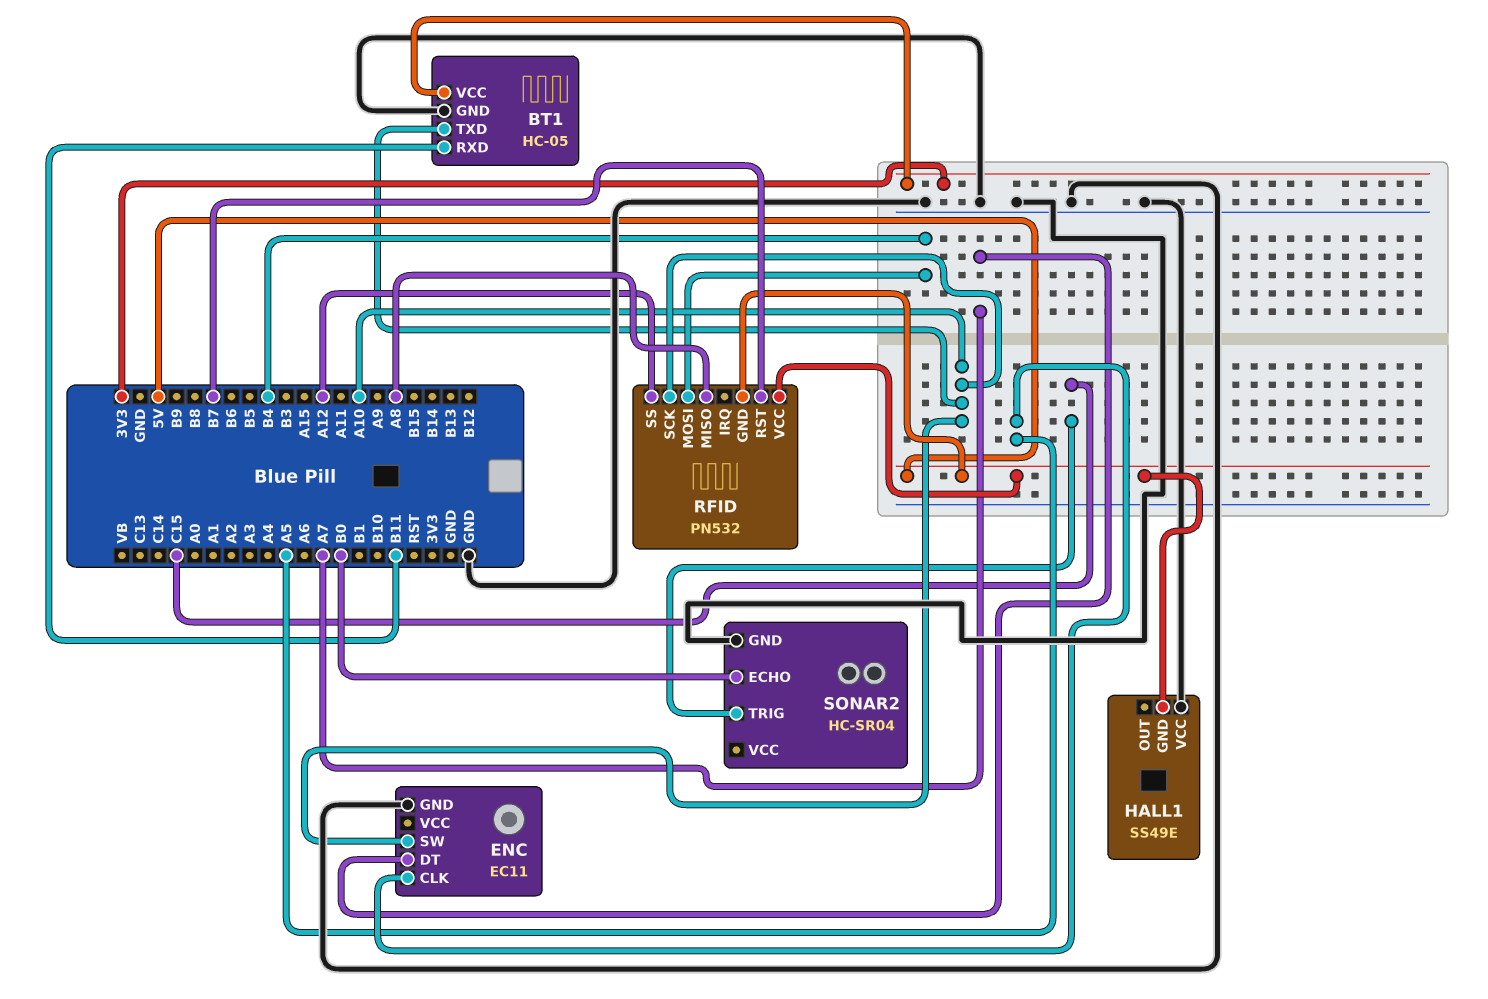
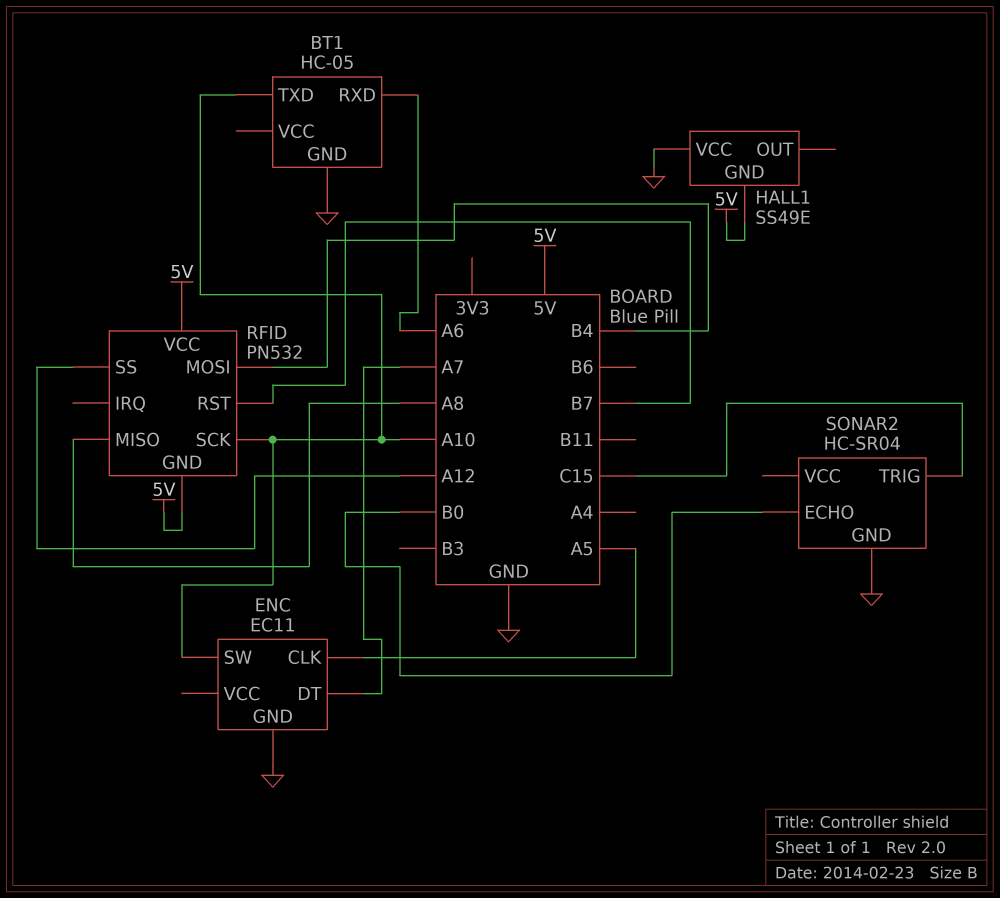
BT1 pin RXD: B11 -> A6
BT1 pin VCC: 3V3 -> none

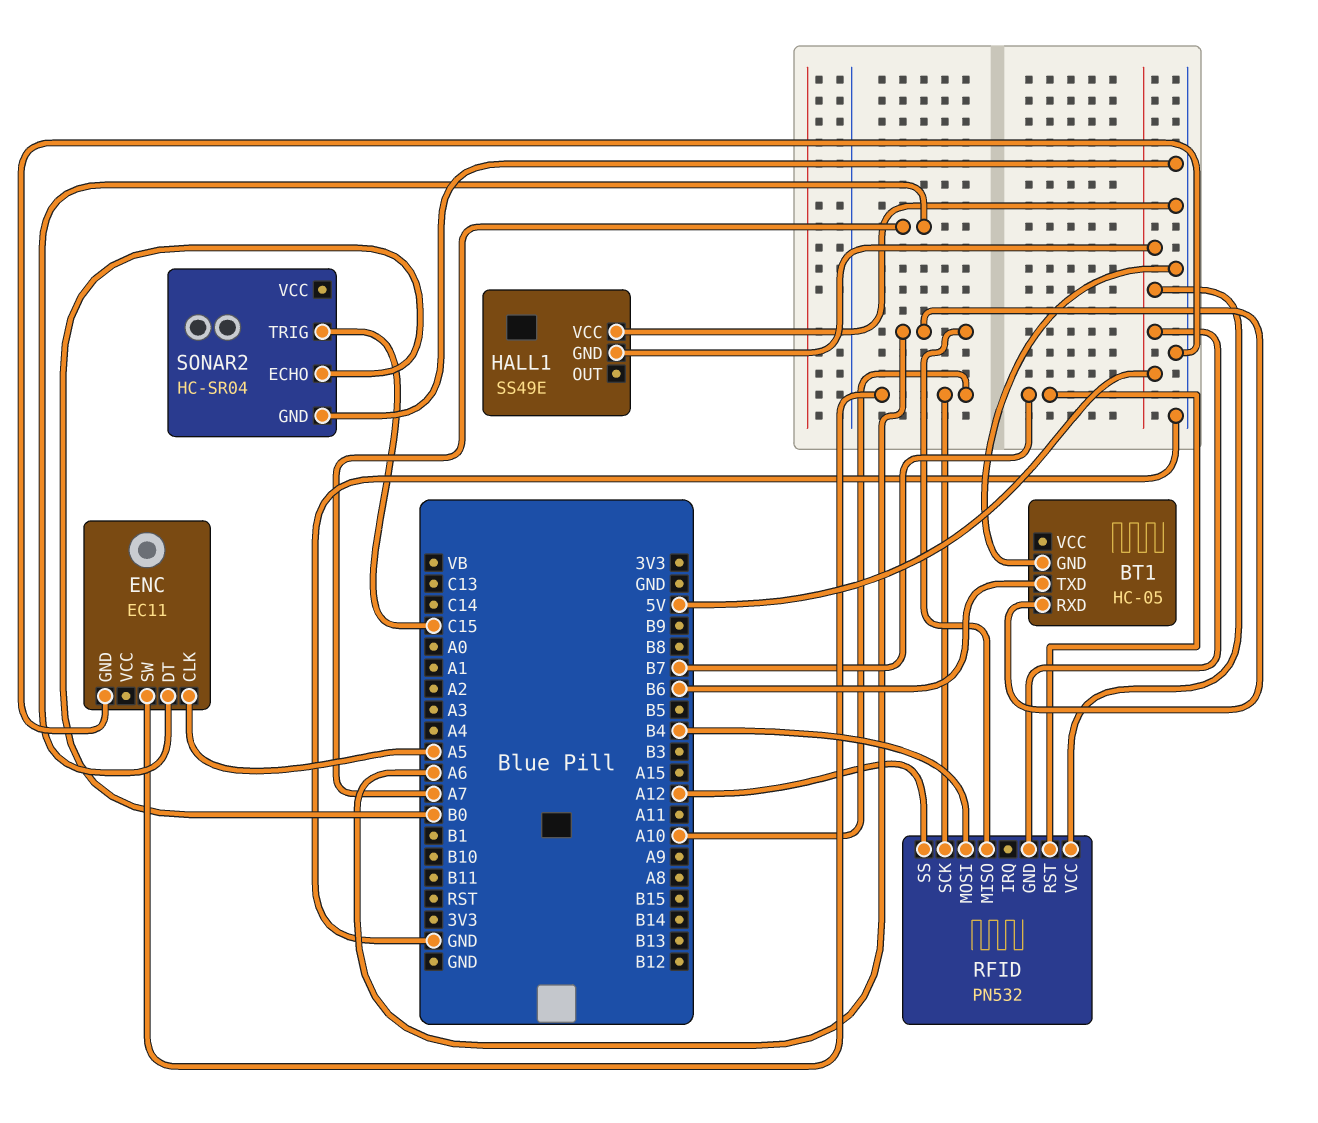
BT1 pin TXD: A10 -> B6
RFID pin MISO: A8 -> A6

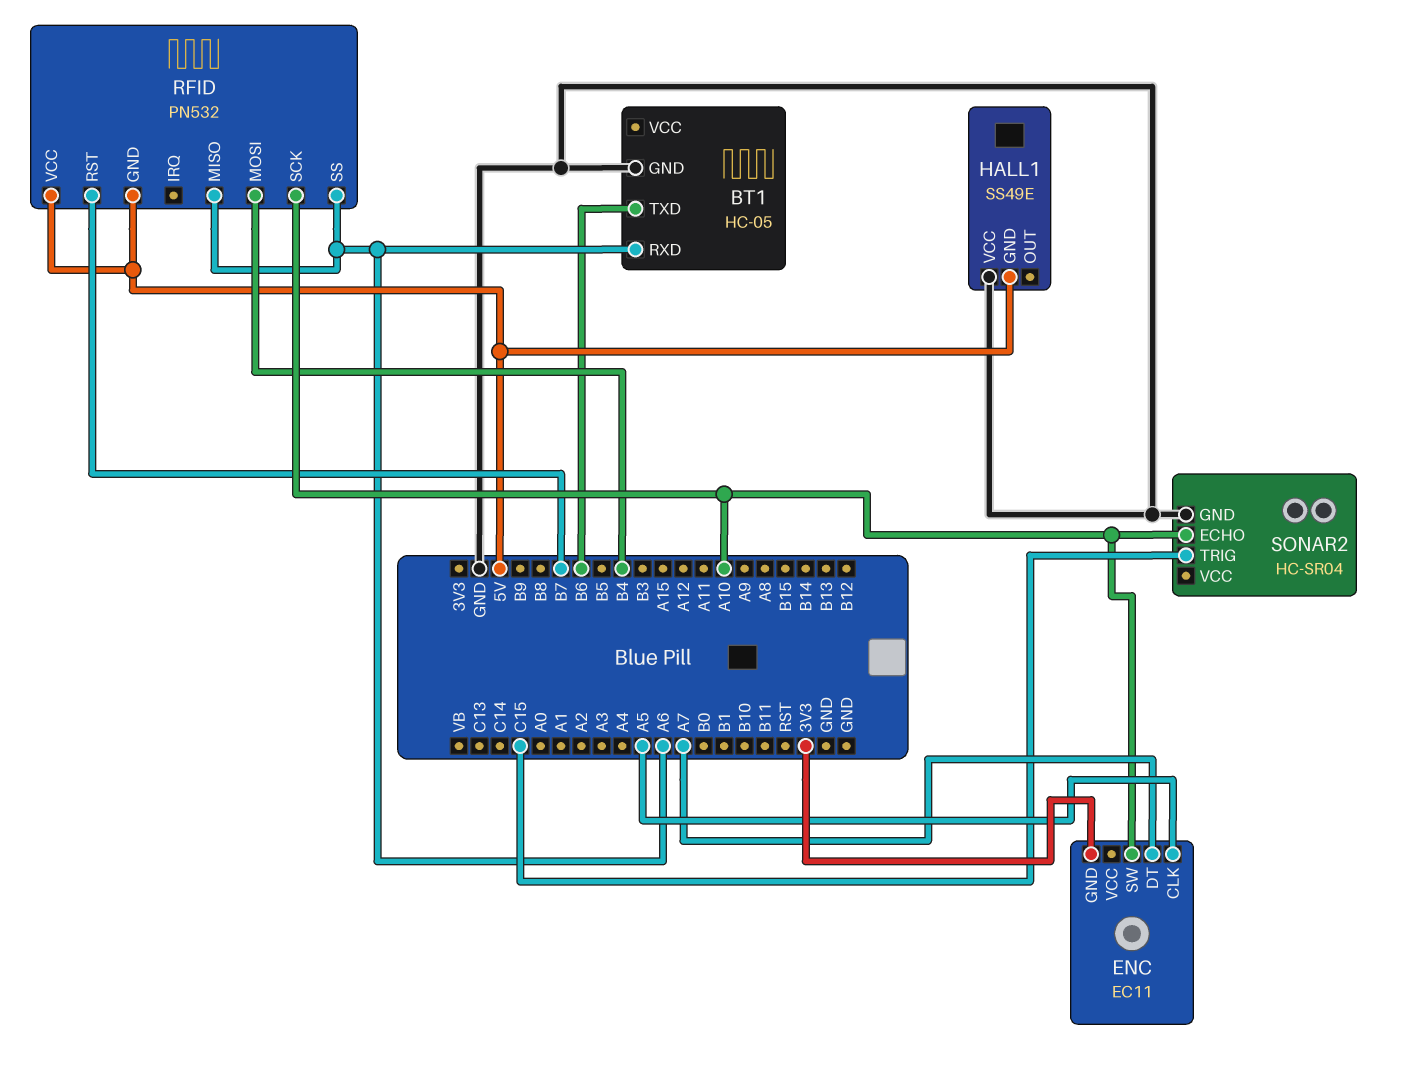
ENC pin GND: GND -> 3V3
RFID pin SS: A12 -> A6
SONAR2 pin ECHO: B0 -> A10

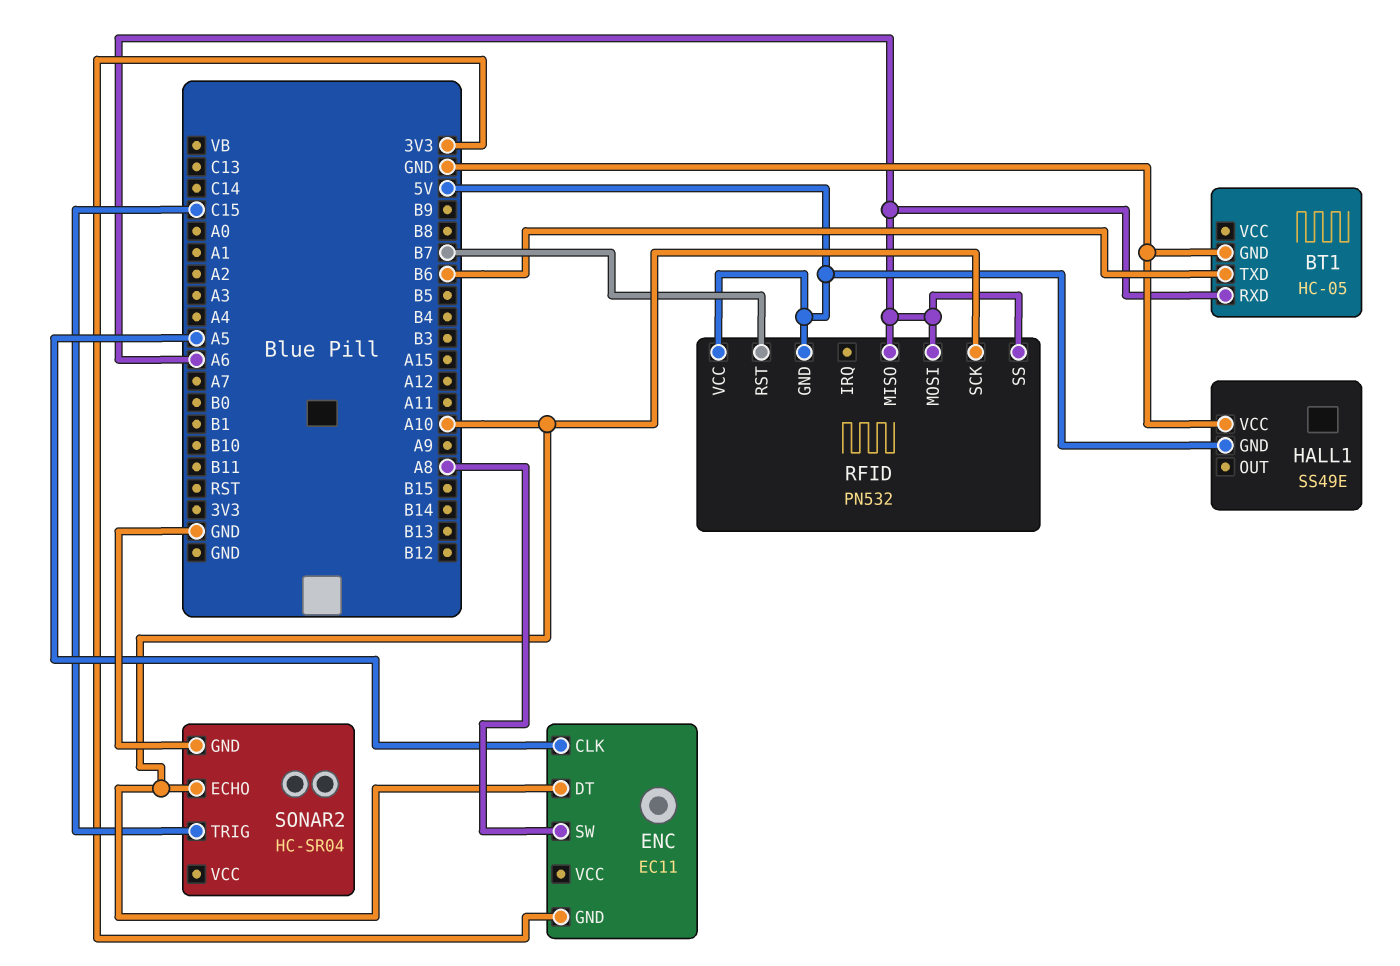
ENC pin DT: A7 -> A10
ENC pin SW: A10 -> A8
RFID pin MOSI: B4 -> A6

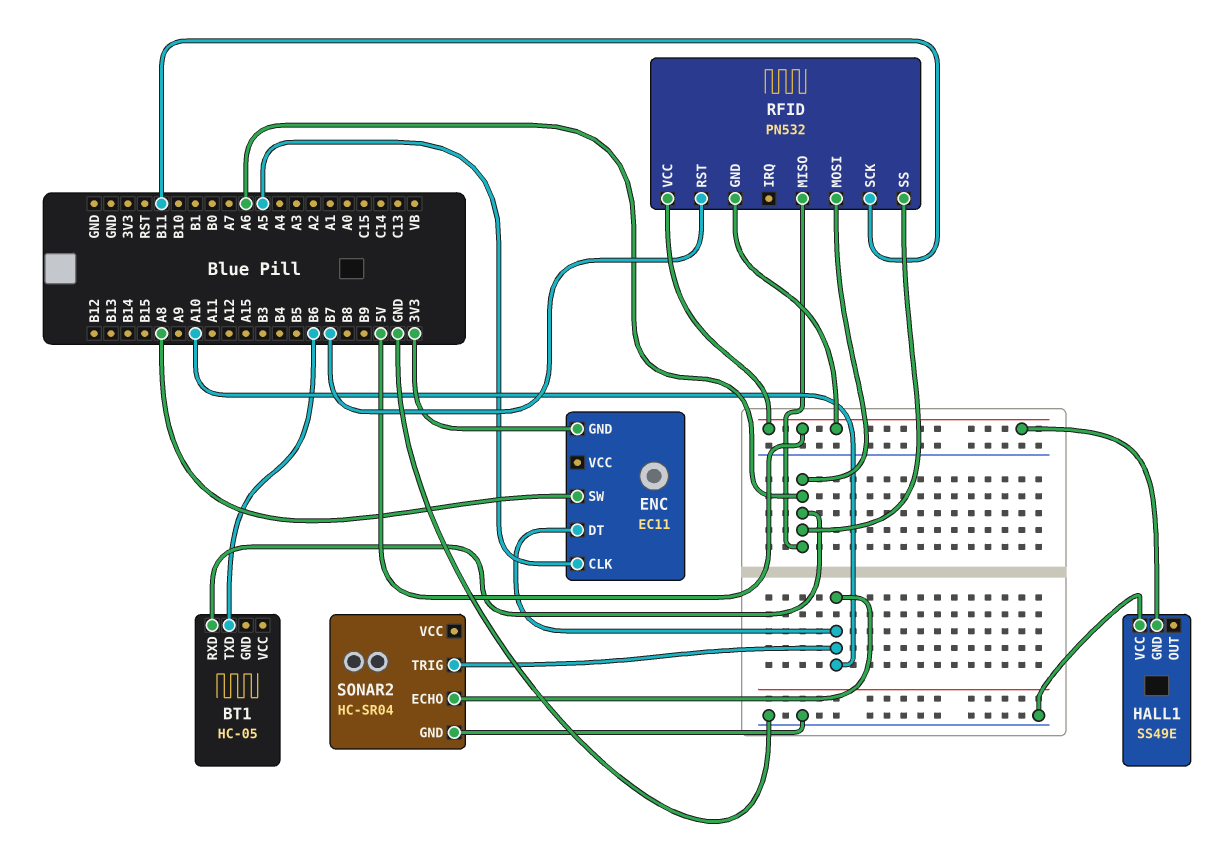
BT1 pin GND: GND -> none
RFID pin SCK: A10 -> B11
SONAR2 pin TRIG: C15 -> A10

